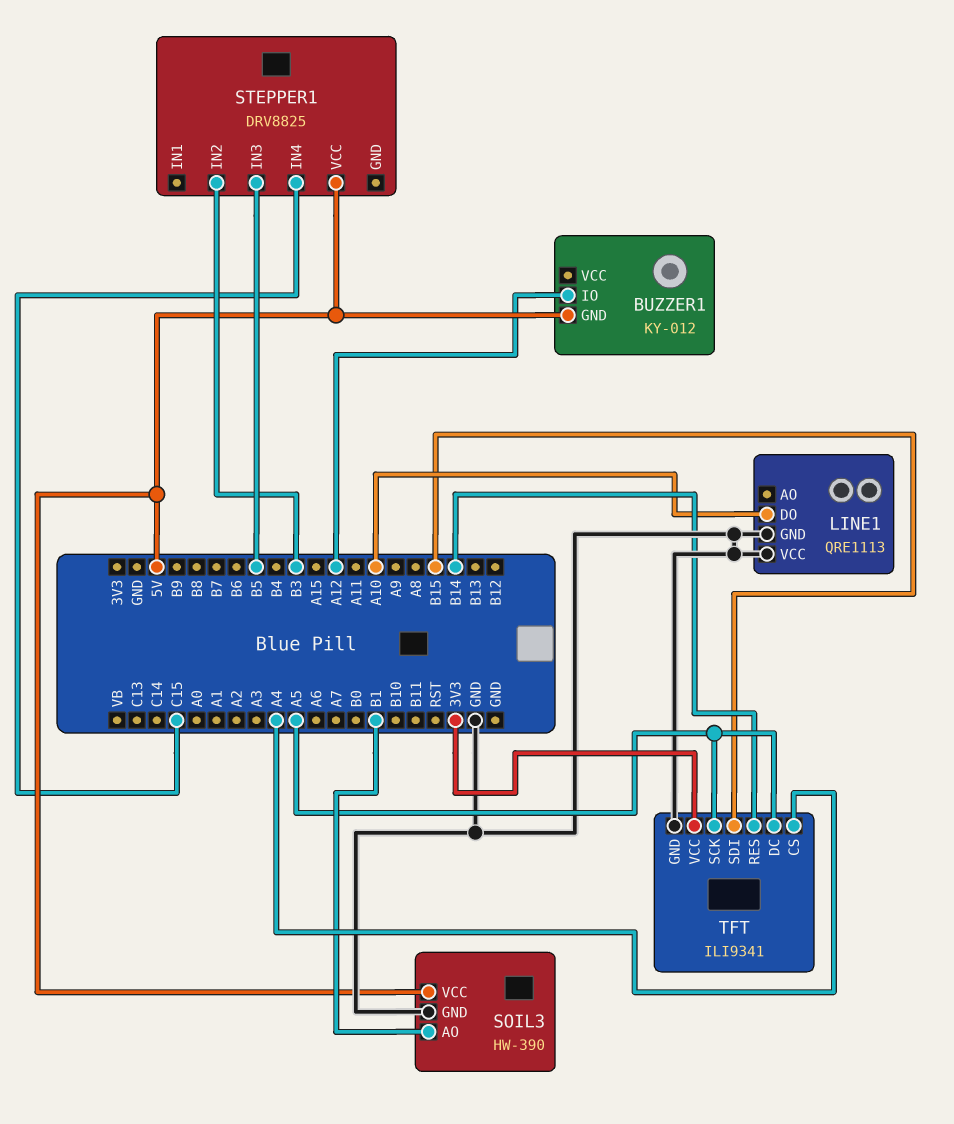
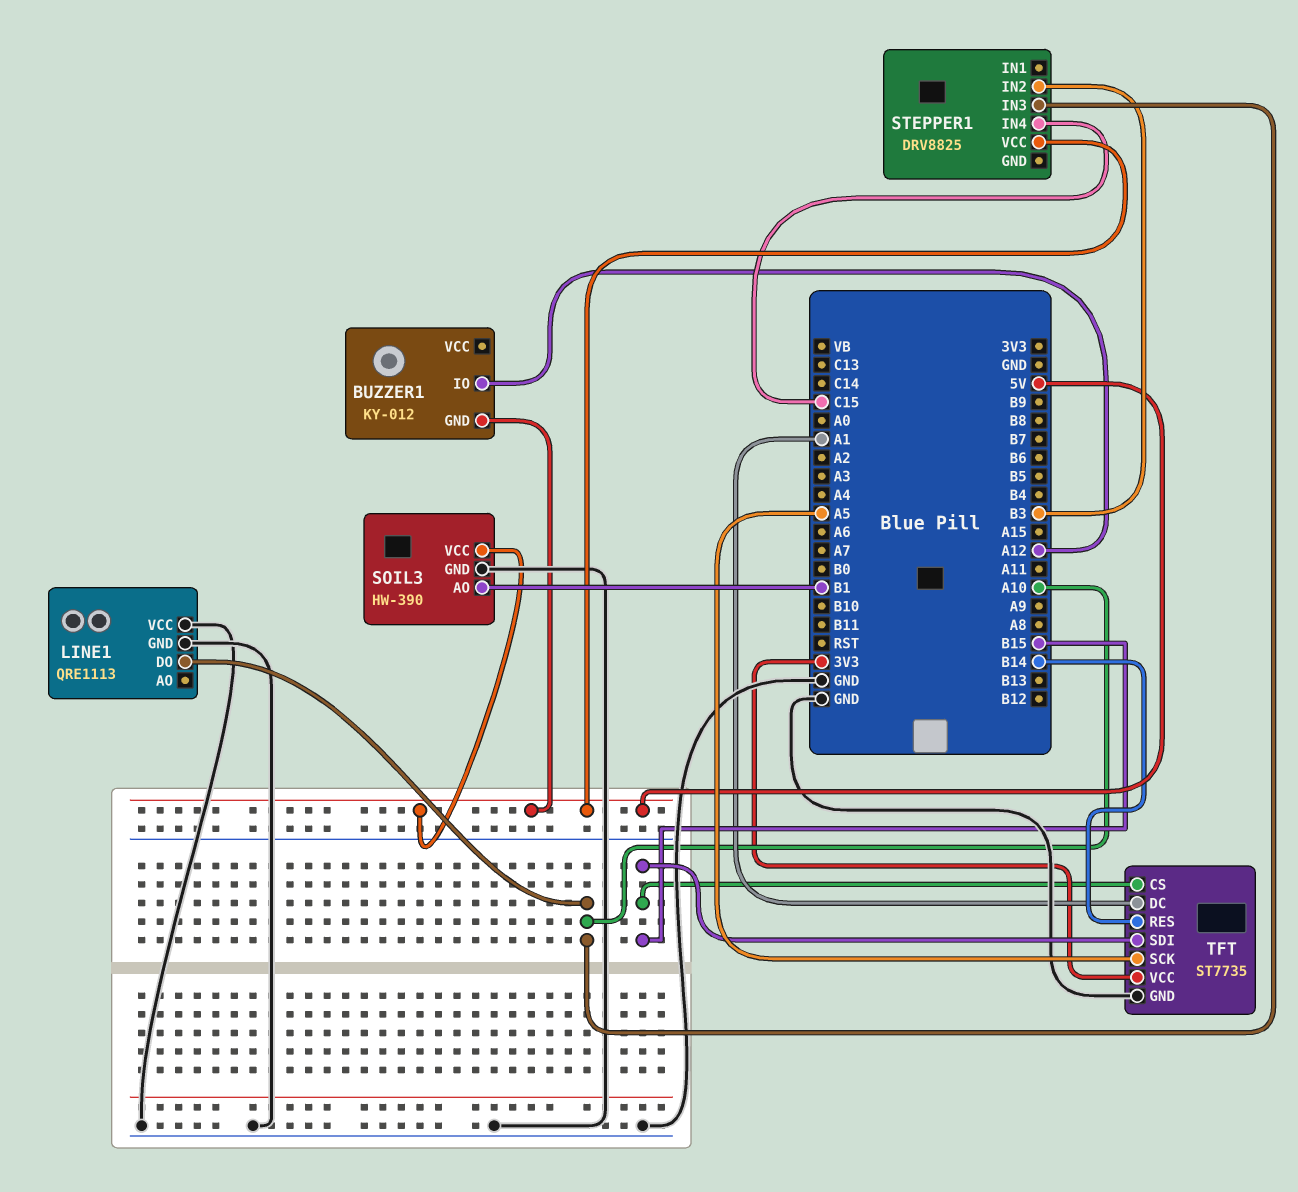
STEPPER1 pin IN3: B5 -> A10
TFT: ILI9341 -> ST7735
TFT pin CS: A4 -> B15
TFT pin DC: A5 -> A1

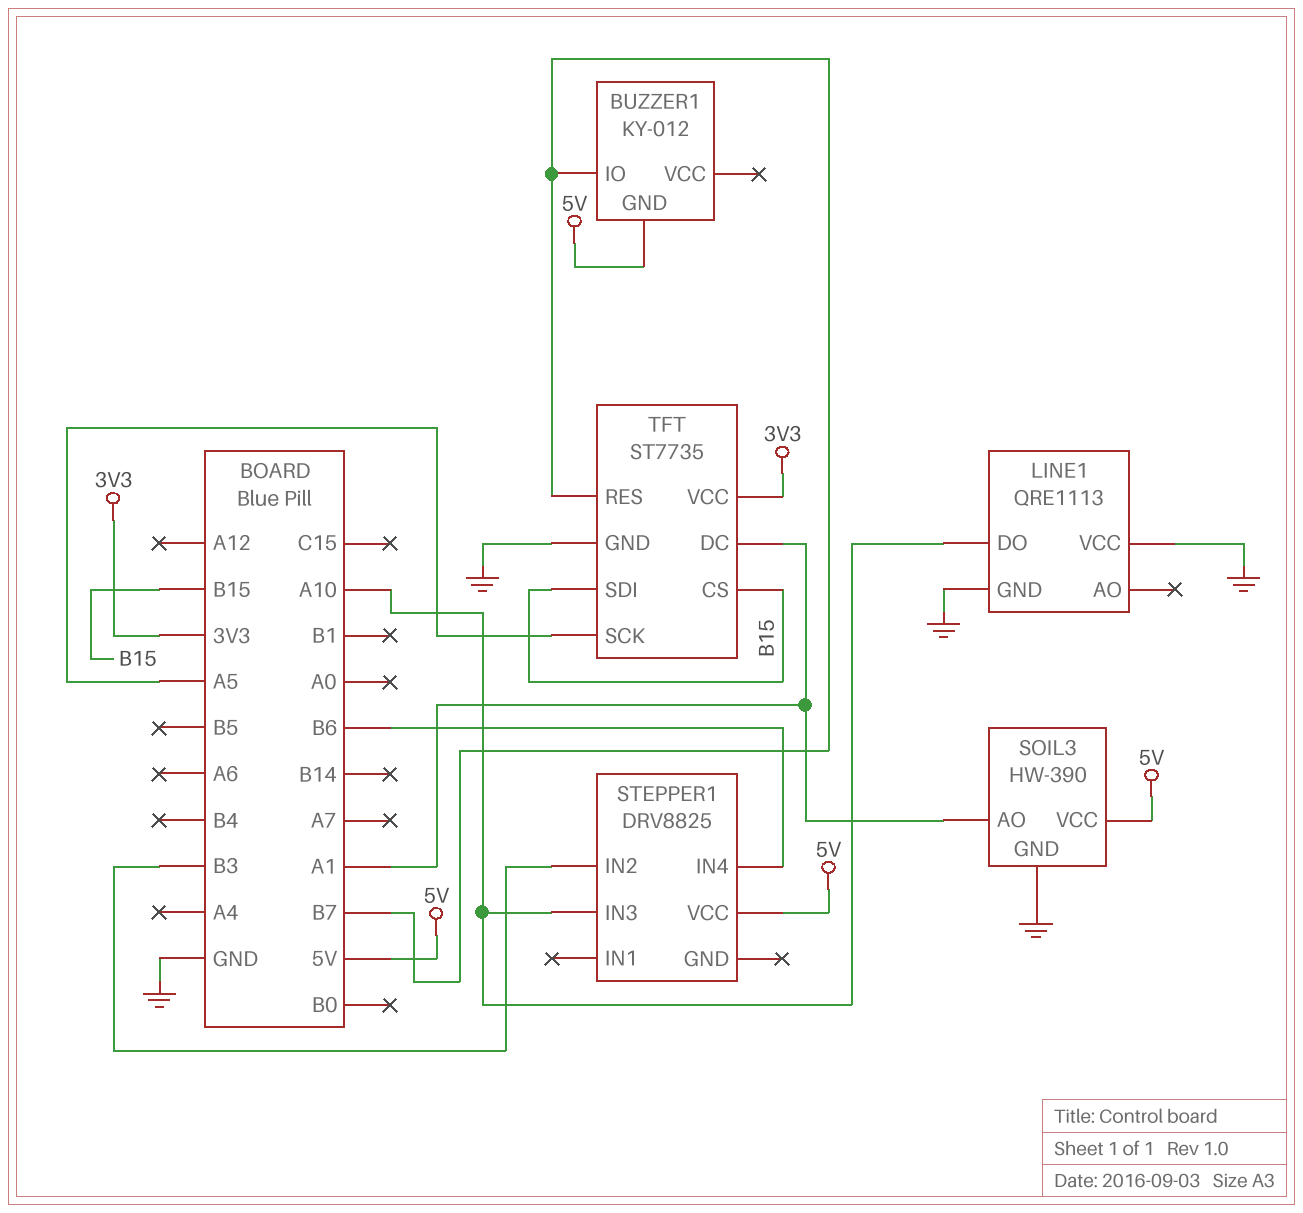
BUZZER1 pin IO: A12 -> B7
SOIL3 pin AO: B1 -> A1
STEPPER1 pin IN4: C15 -> B6
TFT pin RES: B14 -> B7

